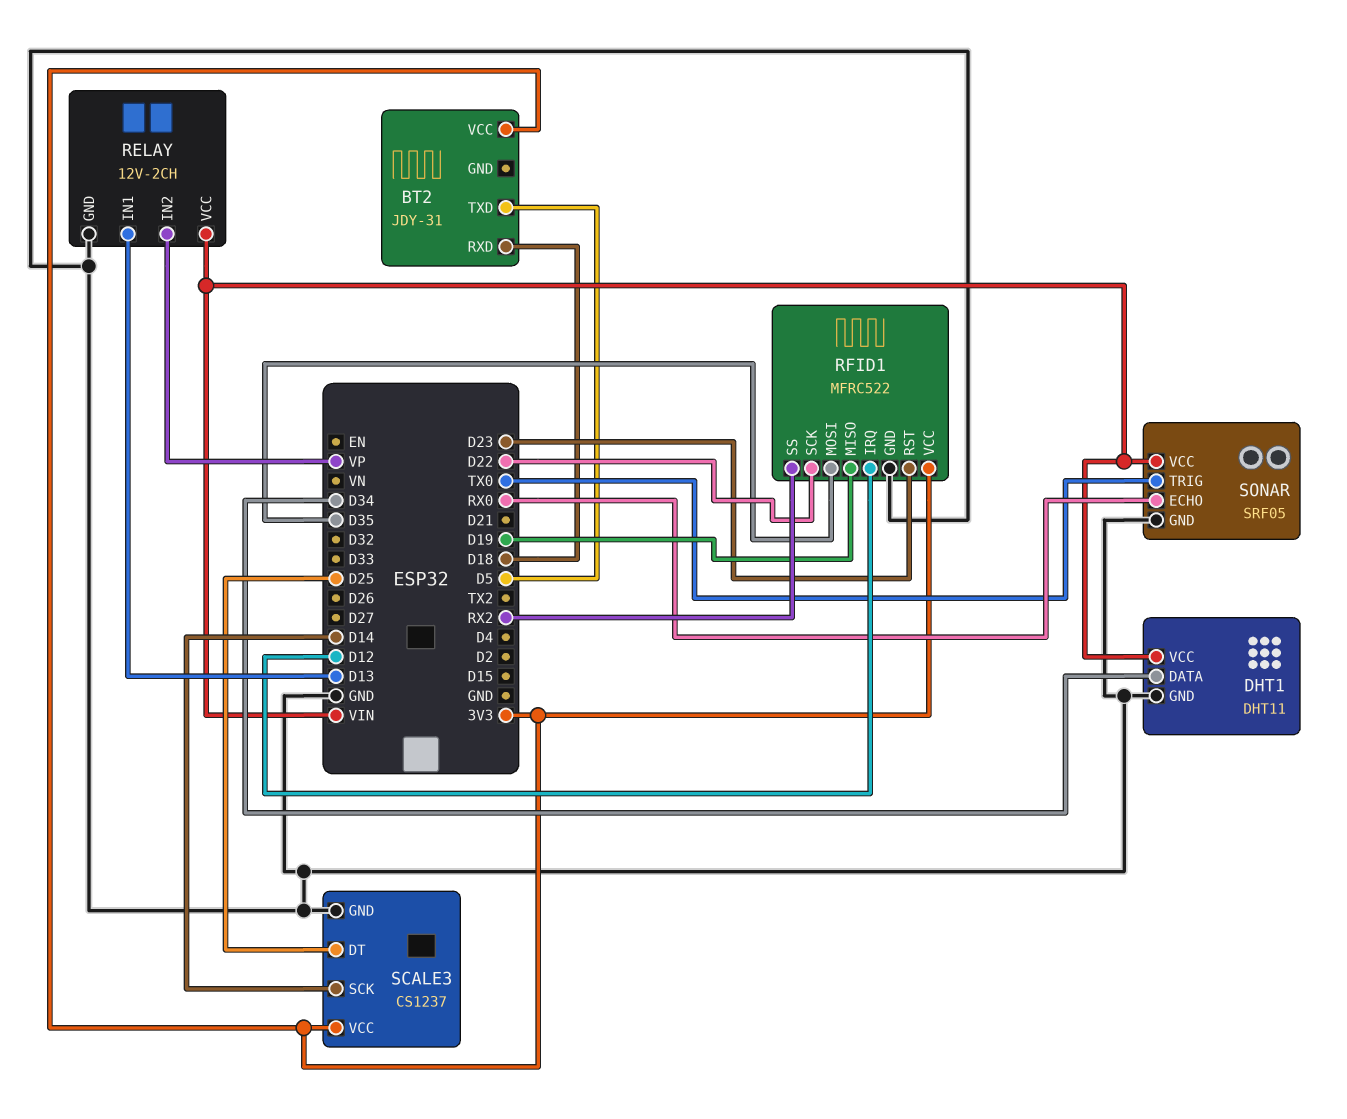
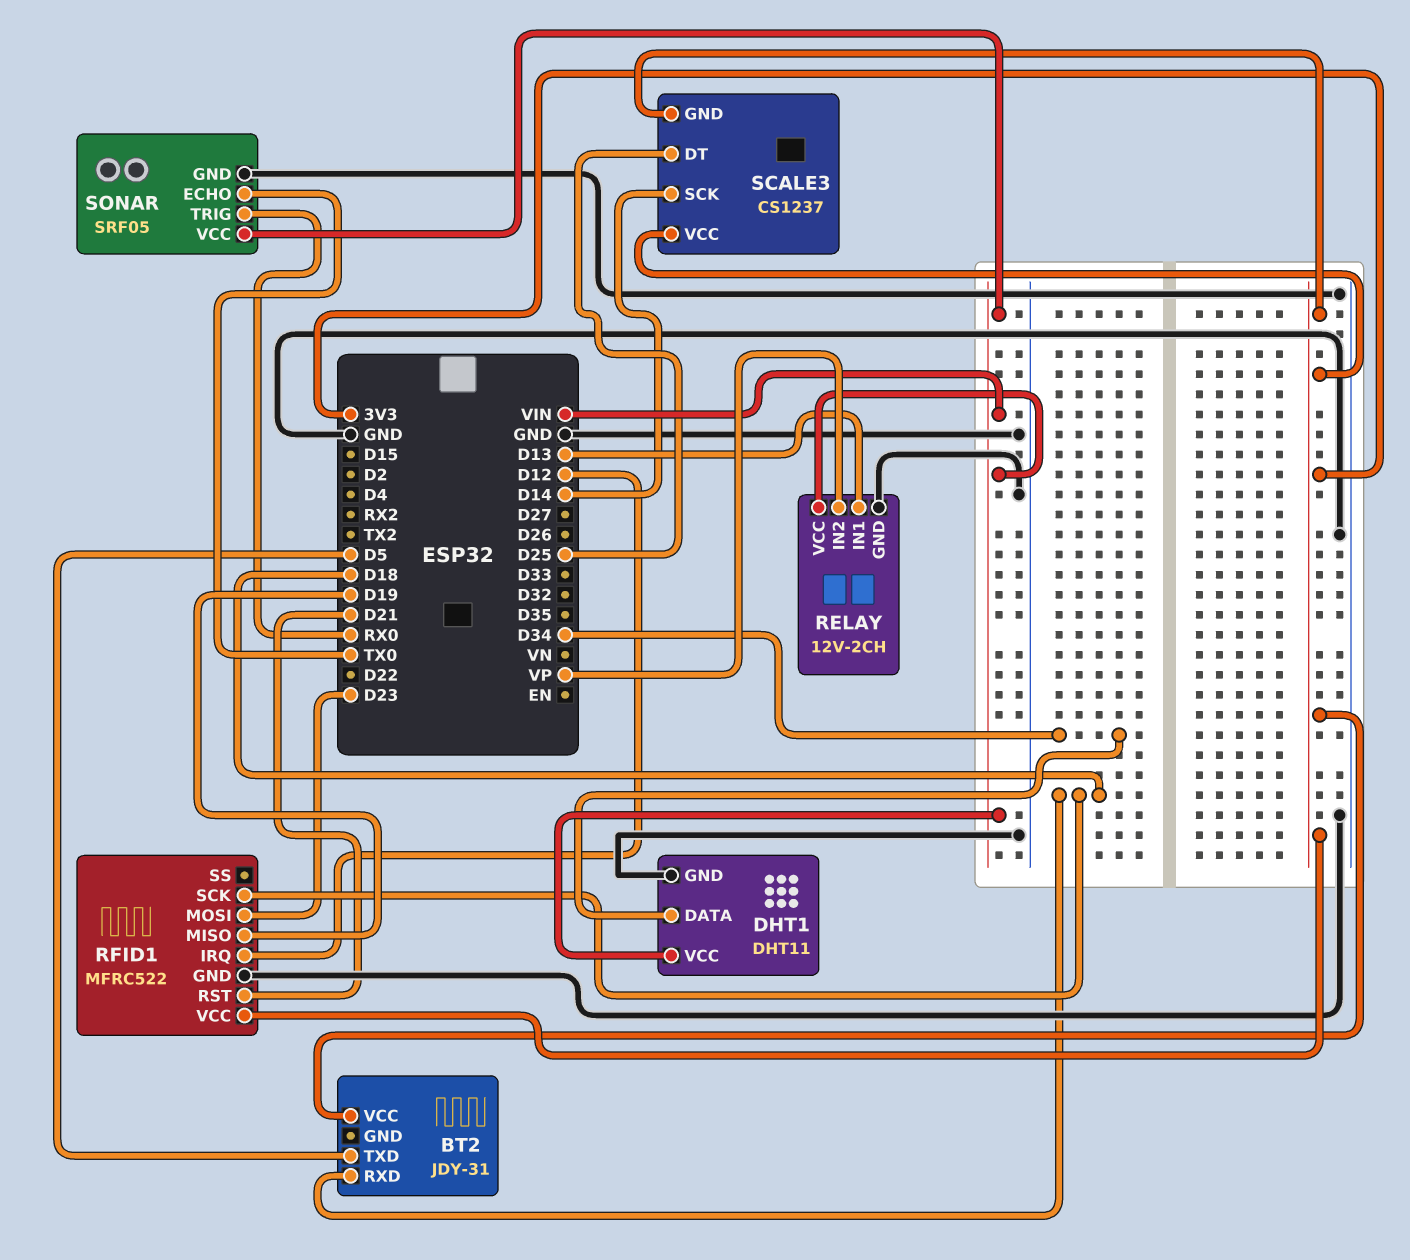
RFID1 pin MOSI: D35 -> D23
RFID1 pin RST: D23 -> D21
RFID1 pin SCK: D22 -> D18
RFID1 pin SS: RX2 -> none
SCALE3 pin GND: GND -> 3V3
SONAR pin ECHO: RX0 -> TX0
SONAR pin TRIG: TX0 -> RX0

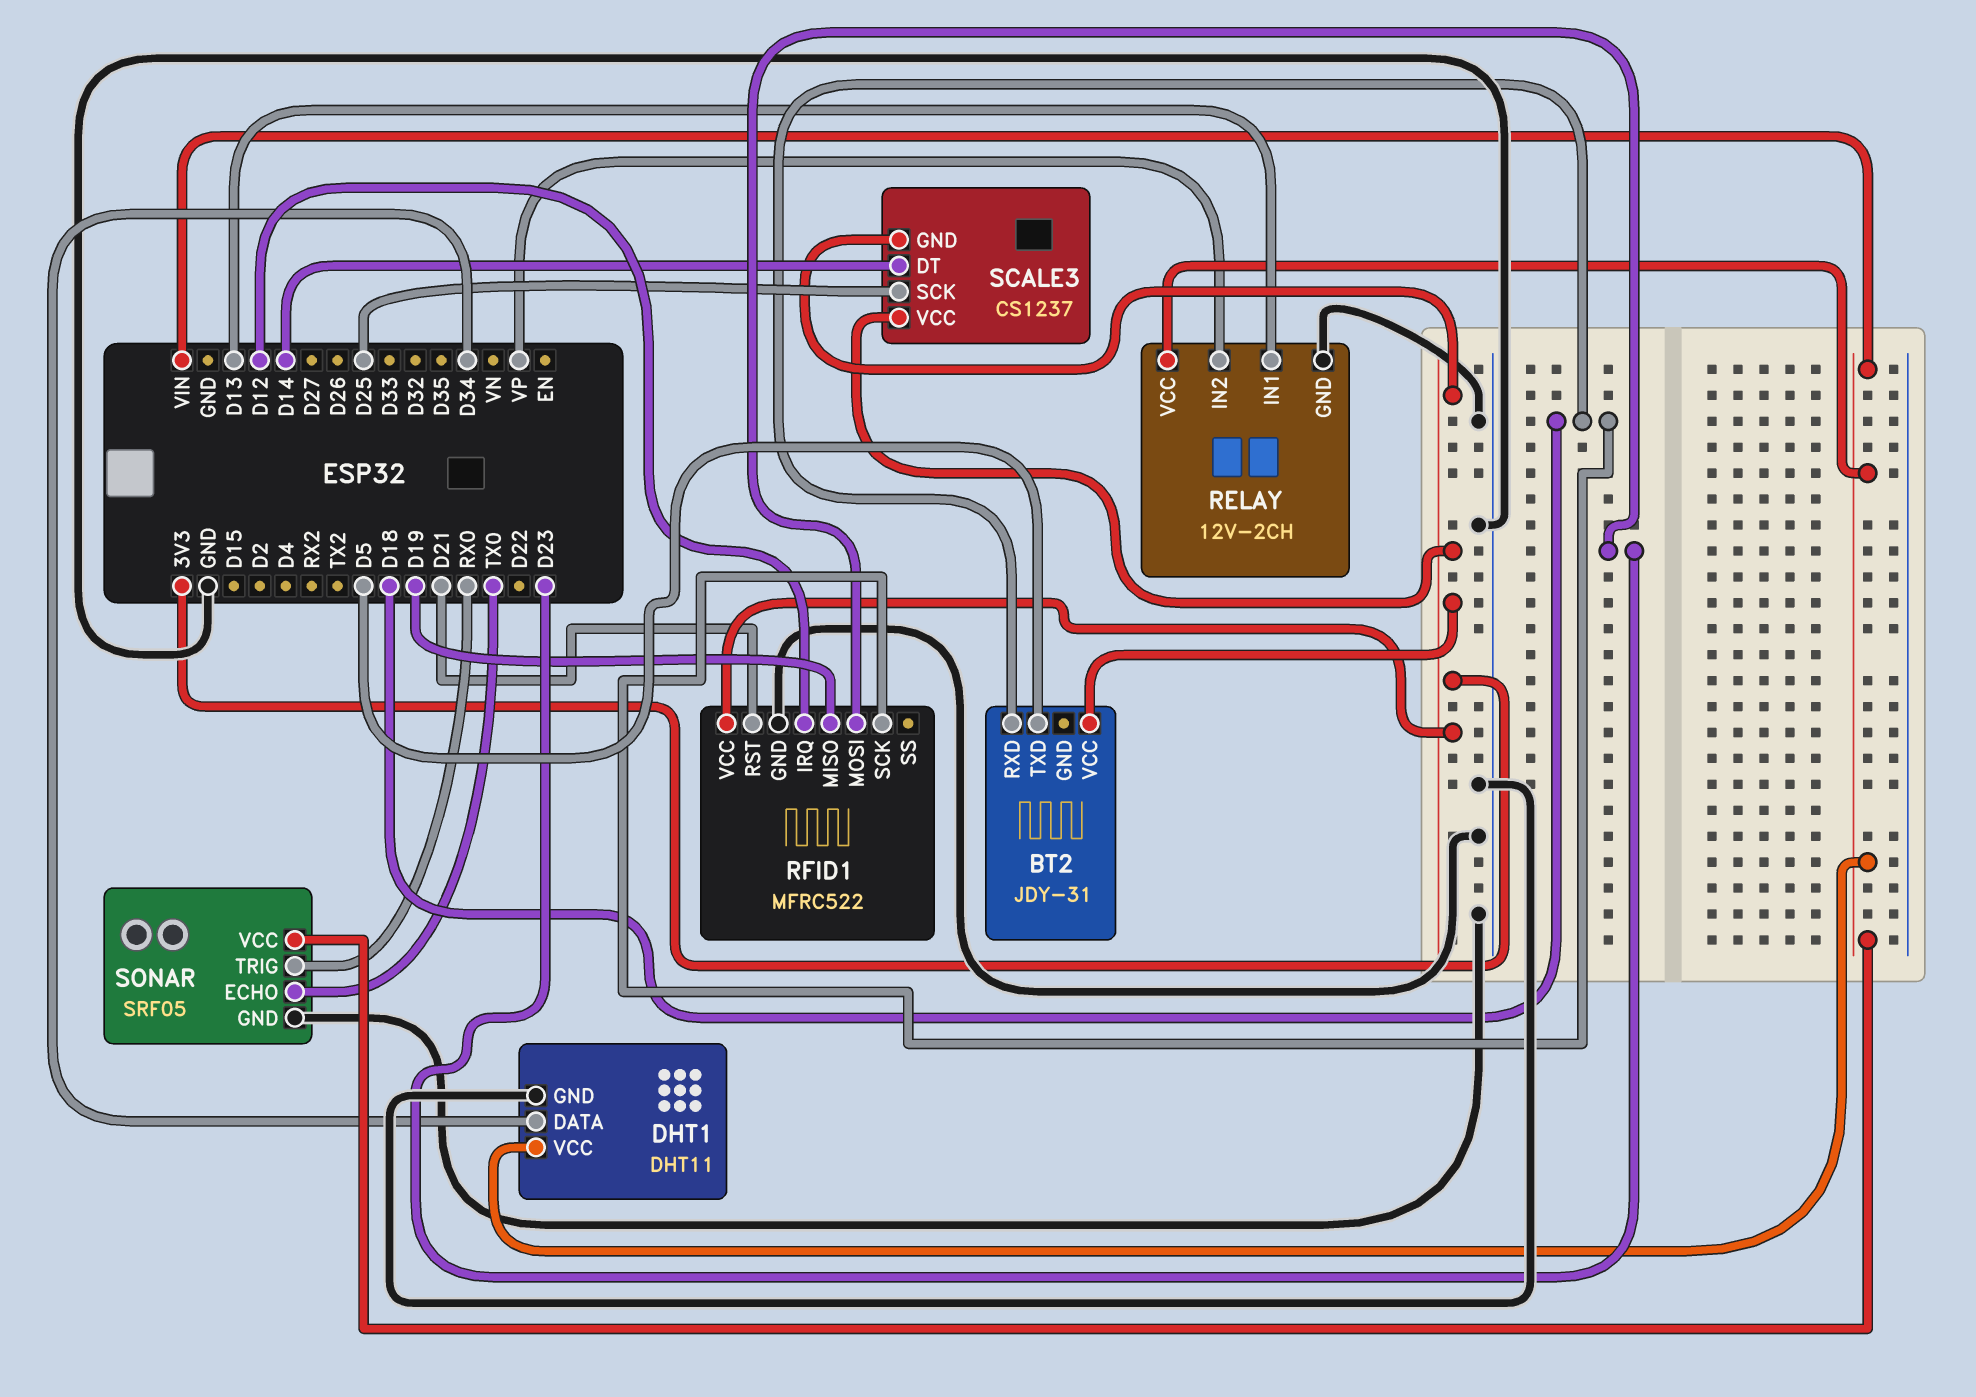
SCALE3 pin DT: D25 -> D14
SCALE3 pin SCK: D14 -> D25

